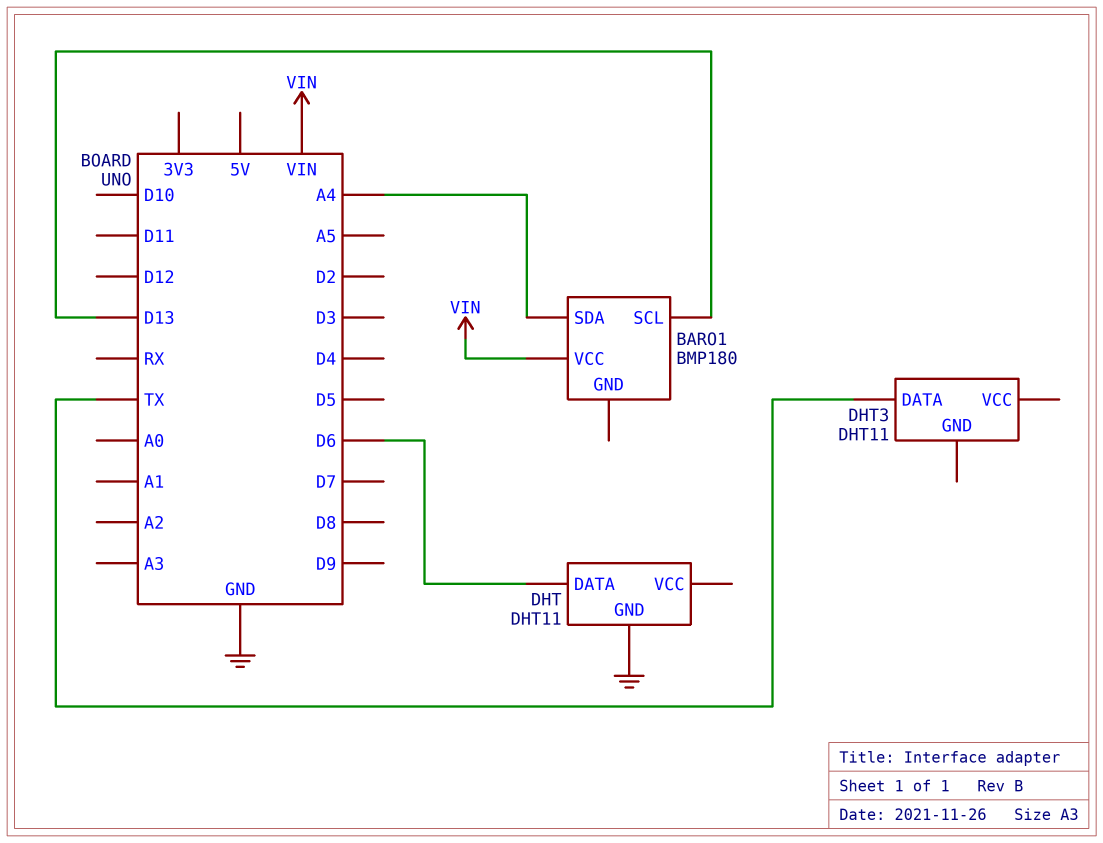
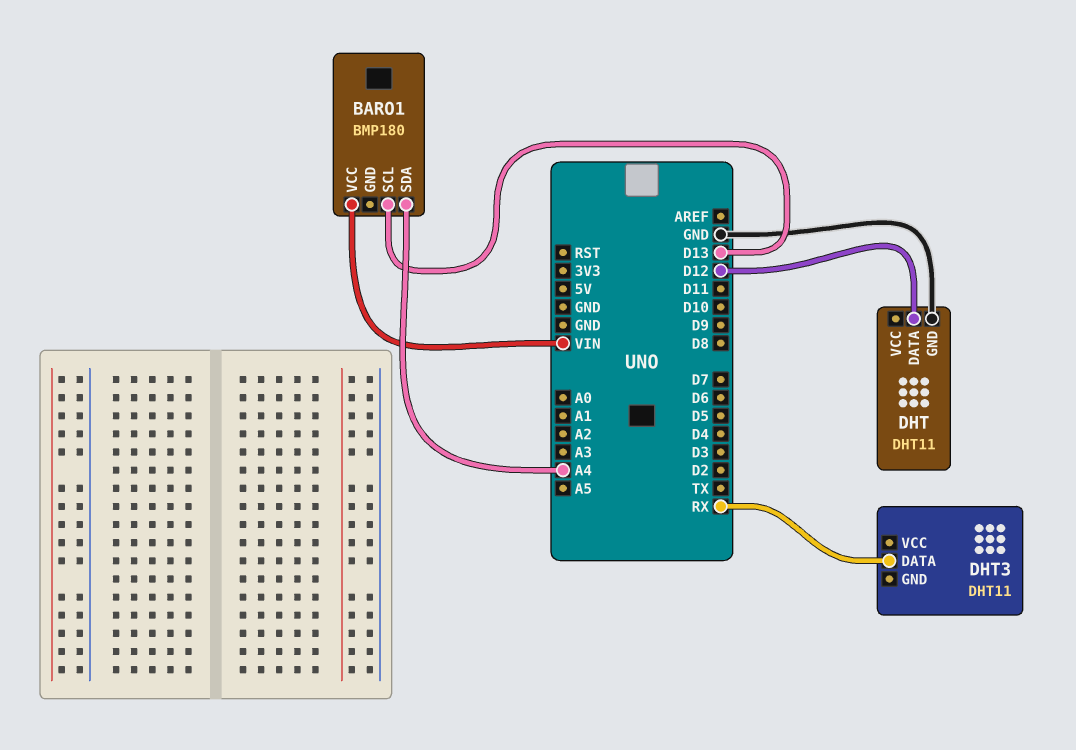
DHT pin DATA: D6 -> D12
DHT3 pin DATA: TX -> RX

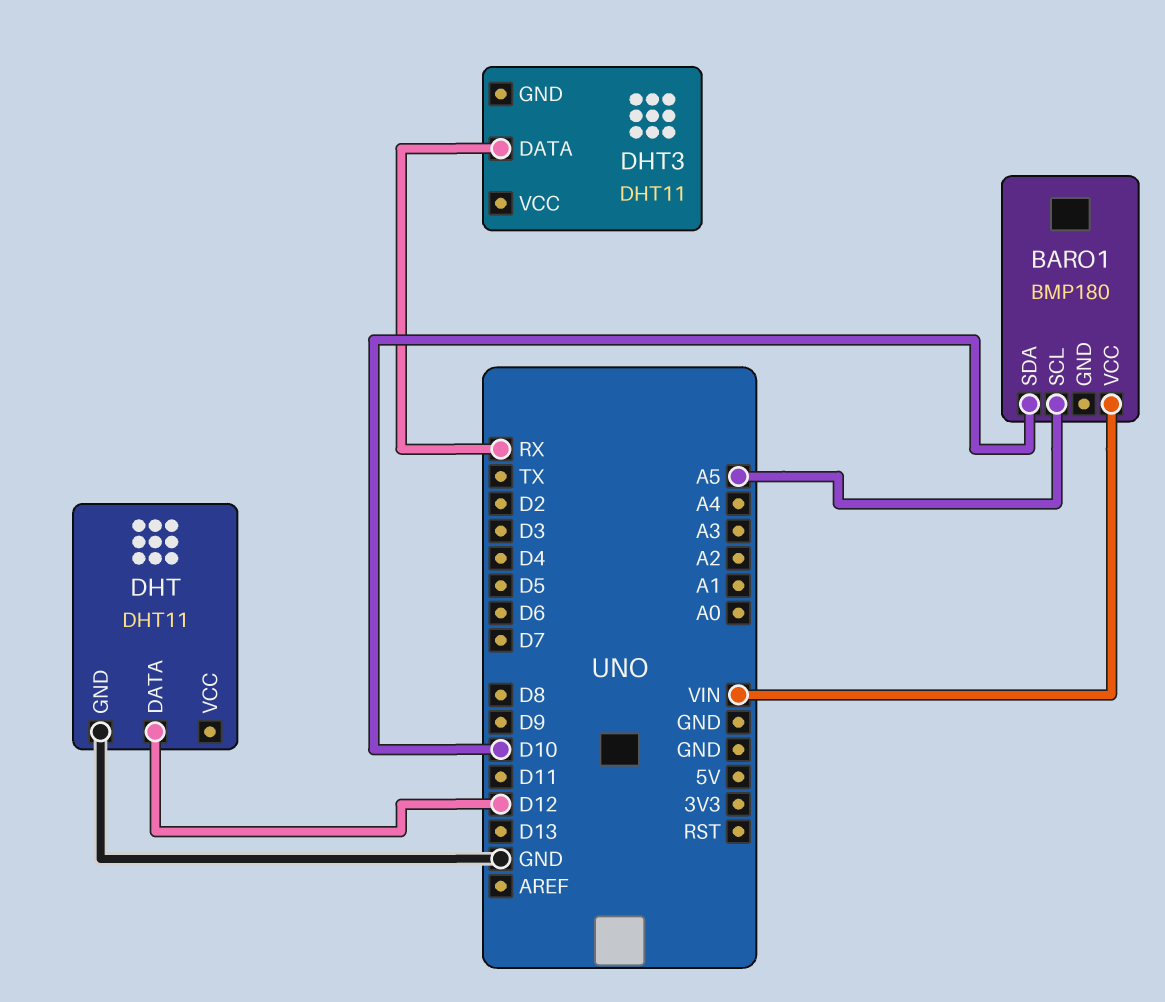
BARO1 pin SCL: D13 -> A5
BARO1 pin SDA: A4 -> D10

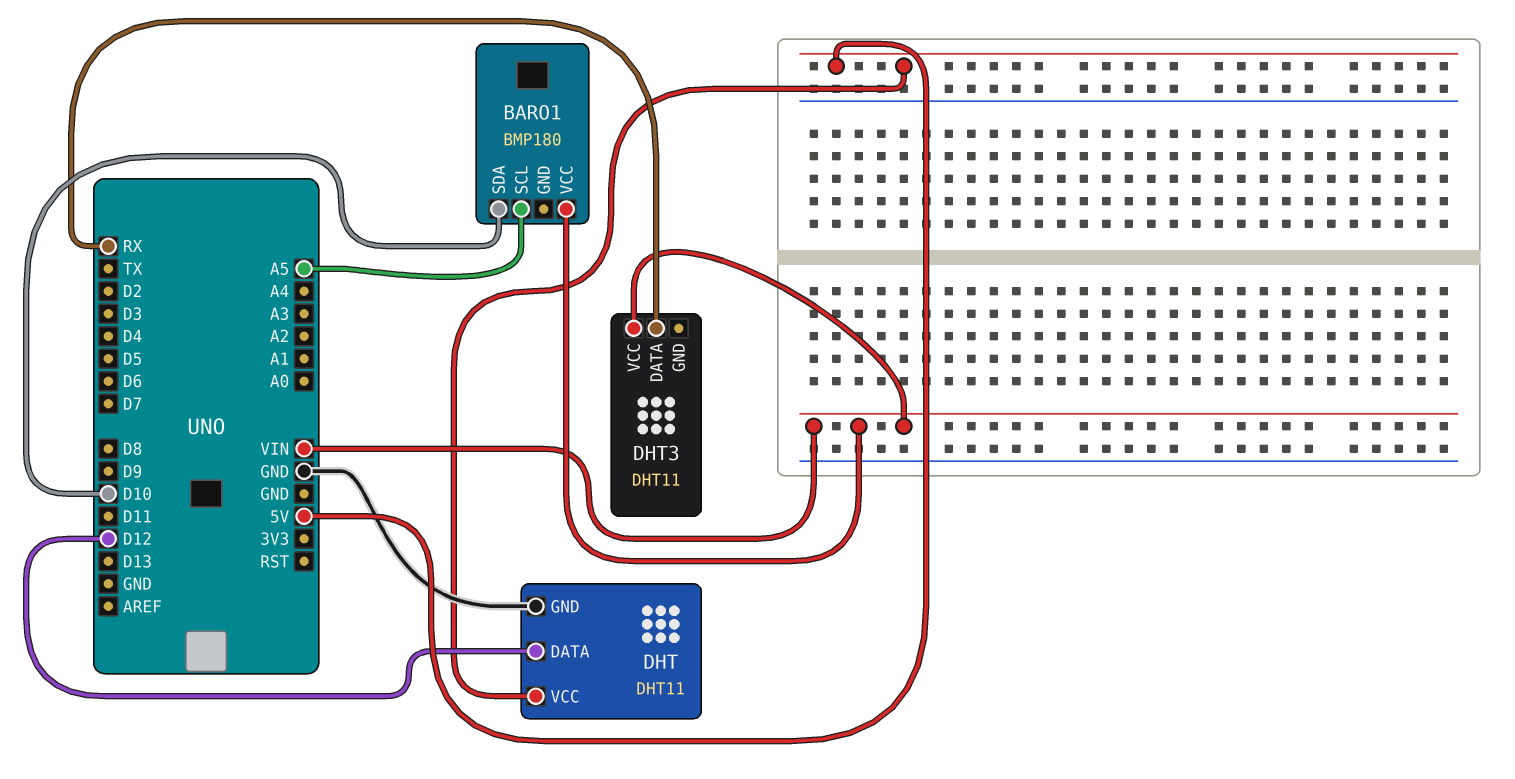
DHT pin VCC: none -> 5V
DHT3 pin VCC: none -> VIN

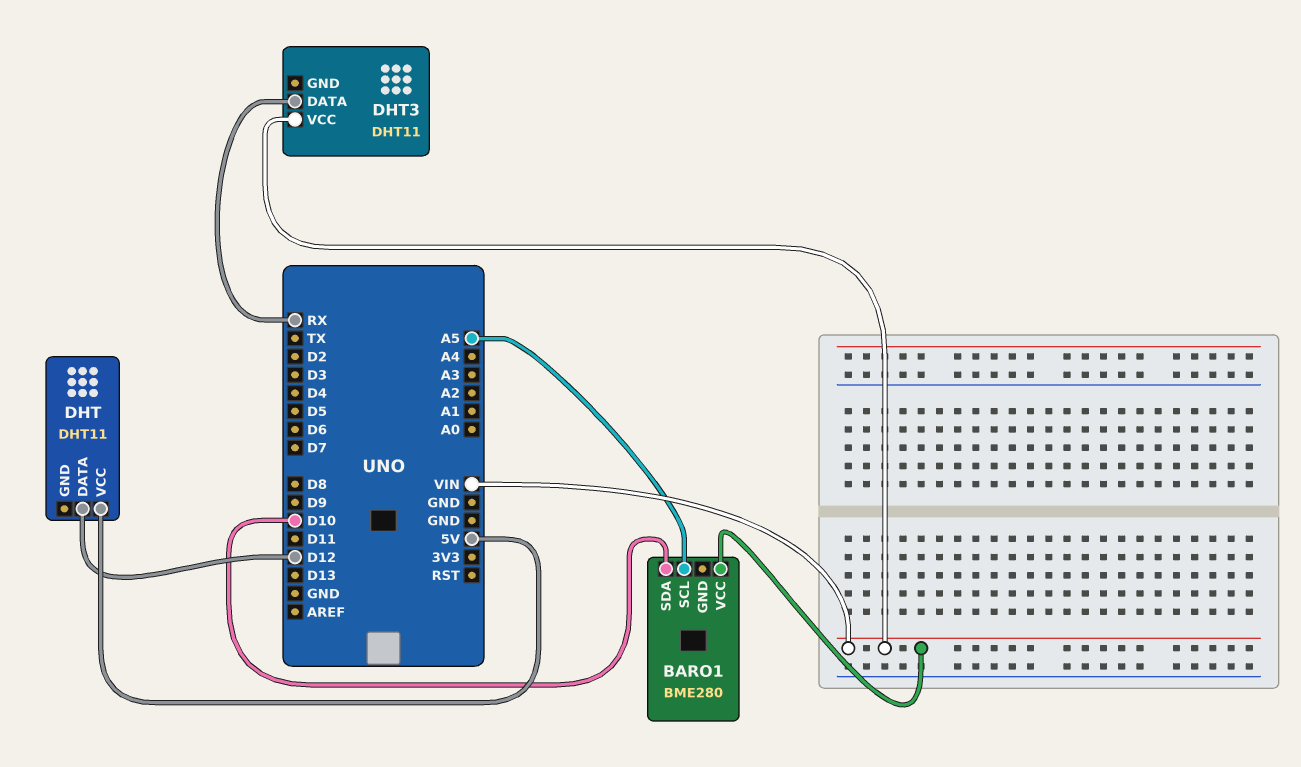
BARO1: BMP180 -> BME280
DHT pin GND: GND -> none

